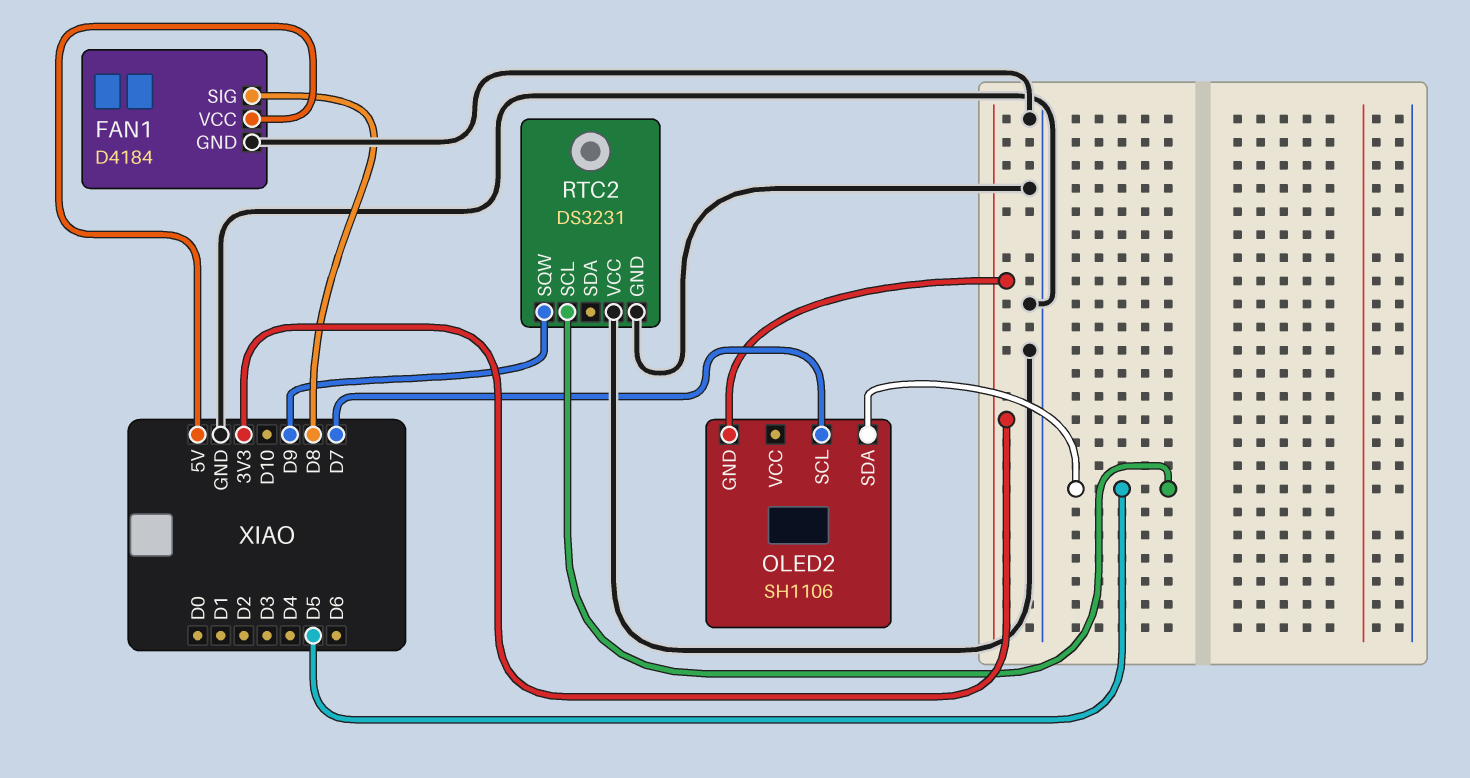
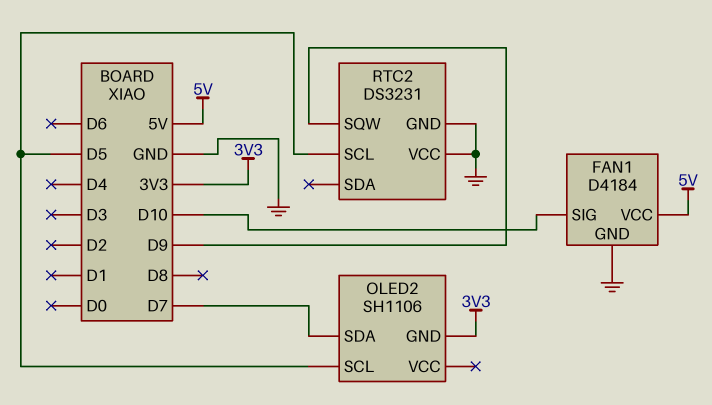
FAN1 pin SIG: D8 -> D10
OLED2 pin SCL: D7 -> D5
OLED2 pin SDA: D5 -> D7

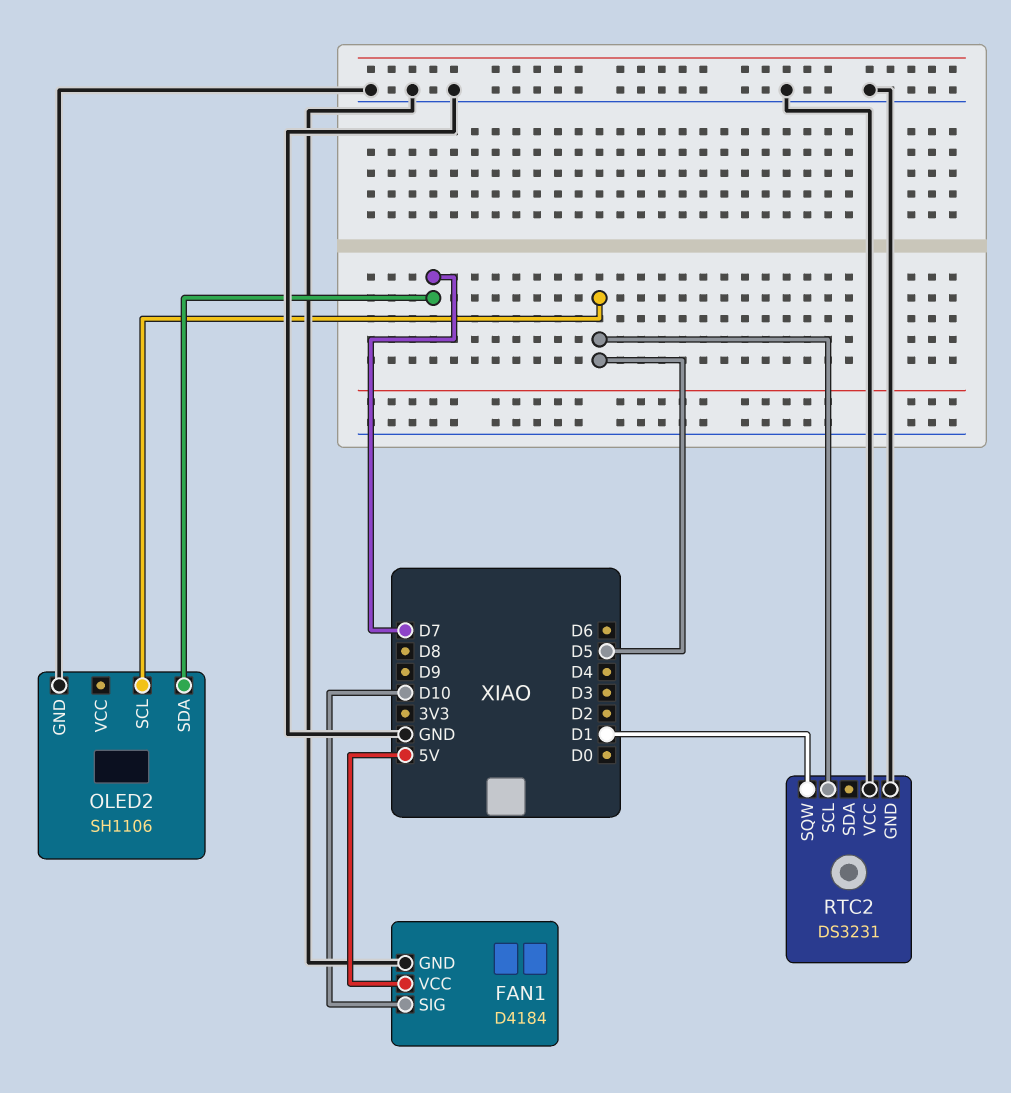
OLED2 pin GND: 3V3 -> GND
RTC2 pin SQW: D9 -> D1

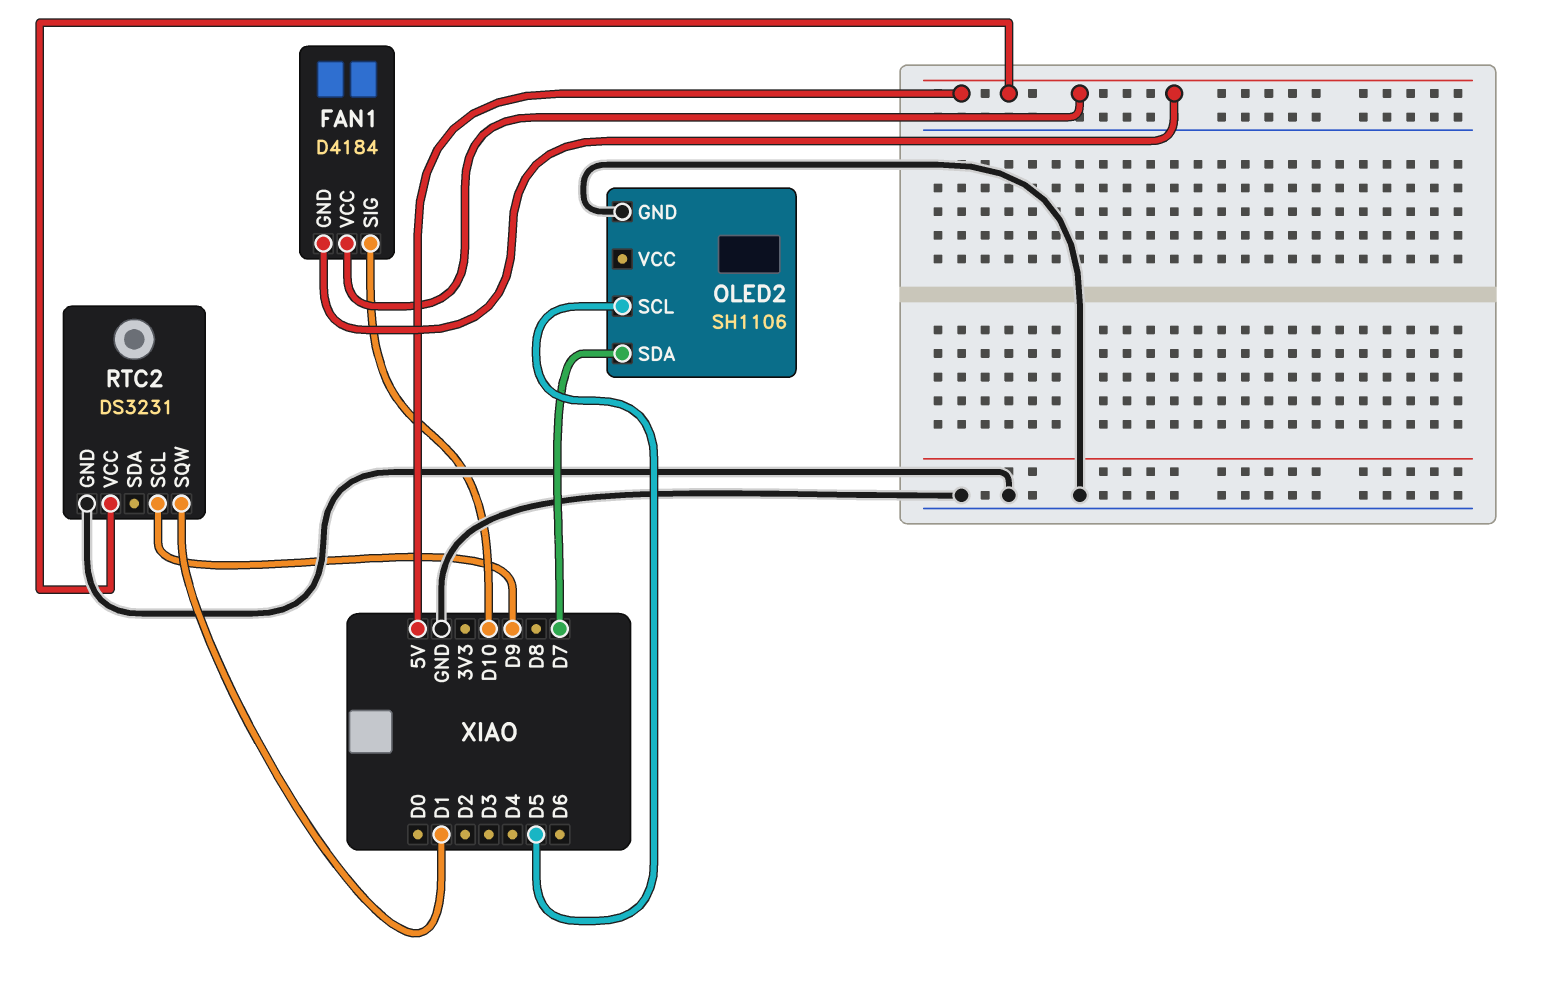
FAN1 pin GND: GND -> 5V
RTC2 pin SCL: D5 -> D9
RTC2 pin VCC: GND -> 5V

